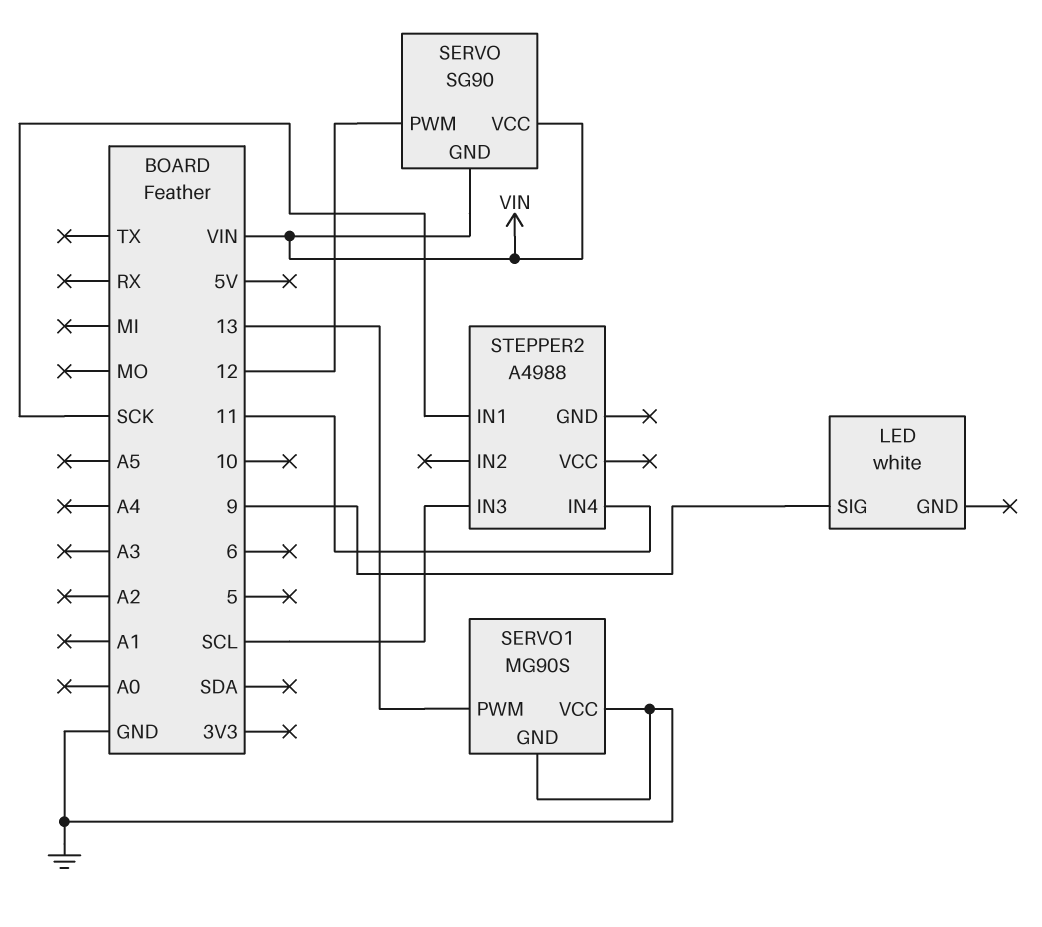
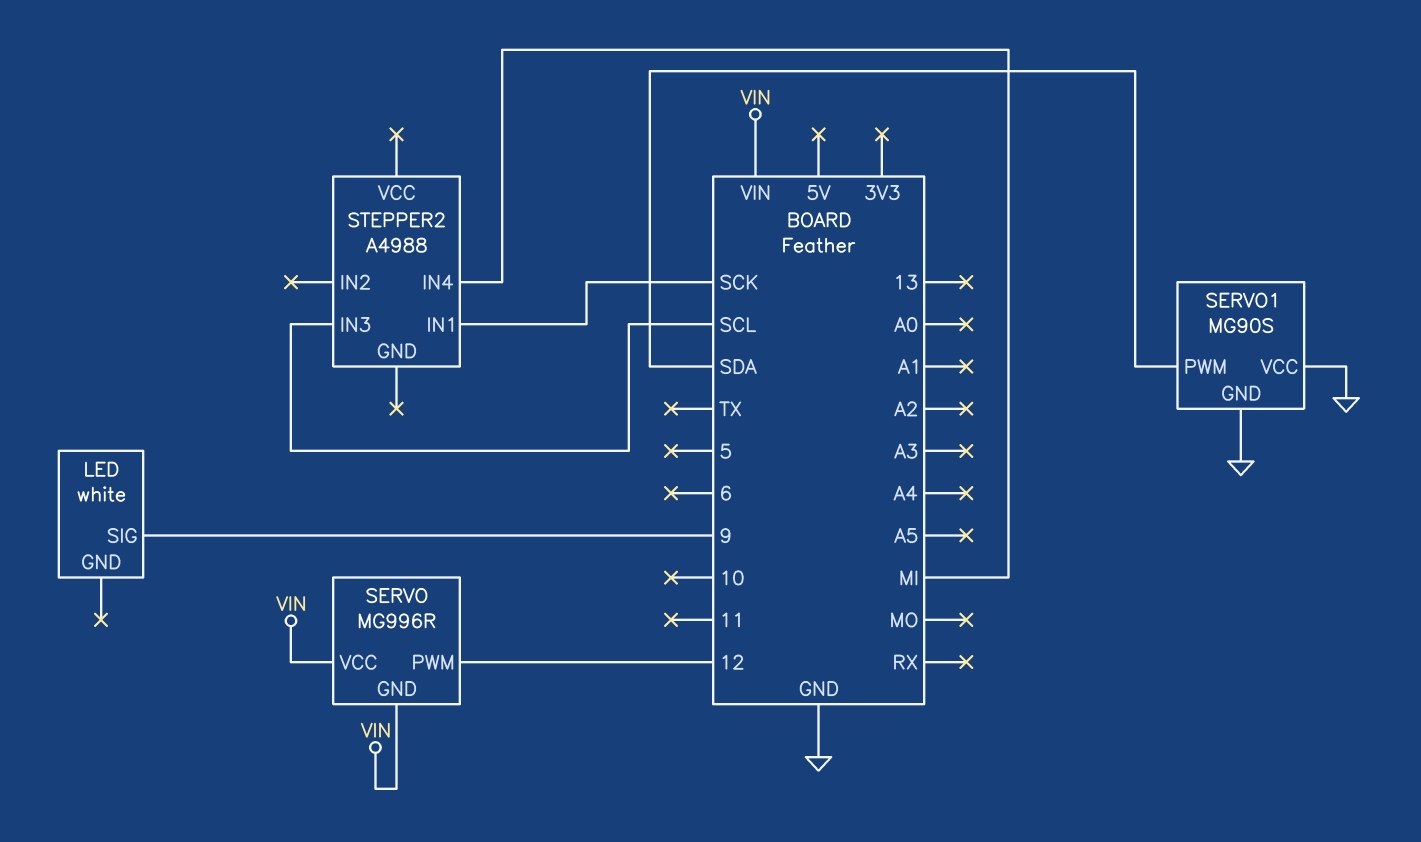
SERVO: SG90 -> MG996R
SERVO1 pin PWM: 13 -> SDA
STEPPER2 pin IN4: 11 -> MI

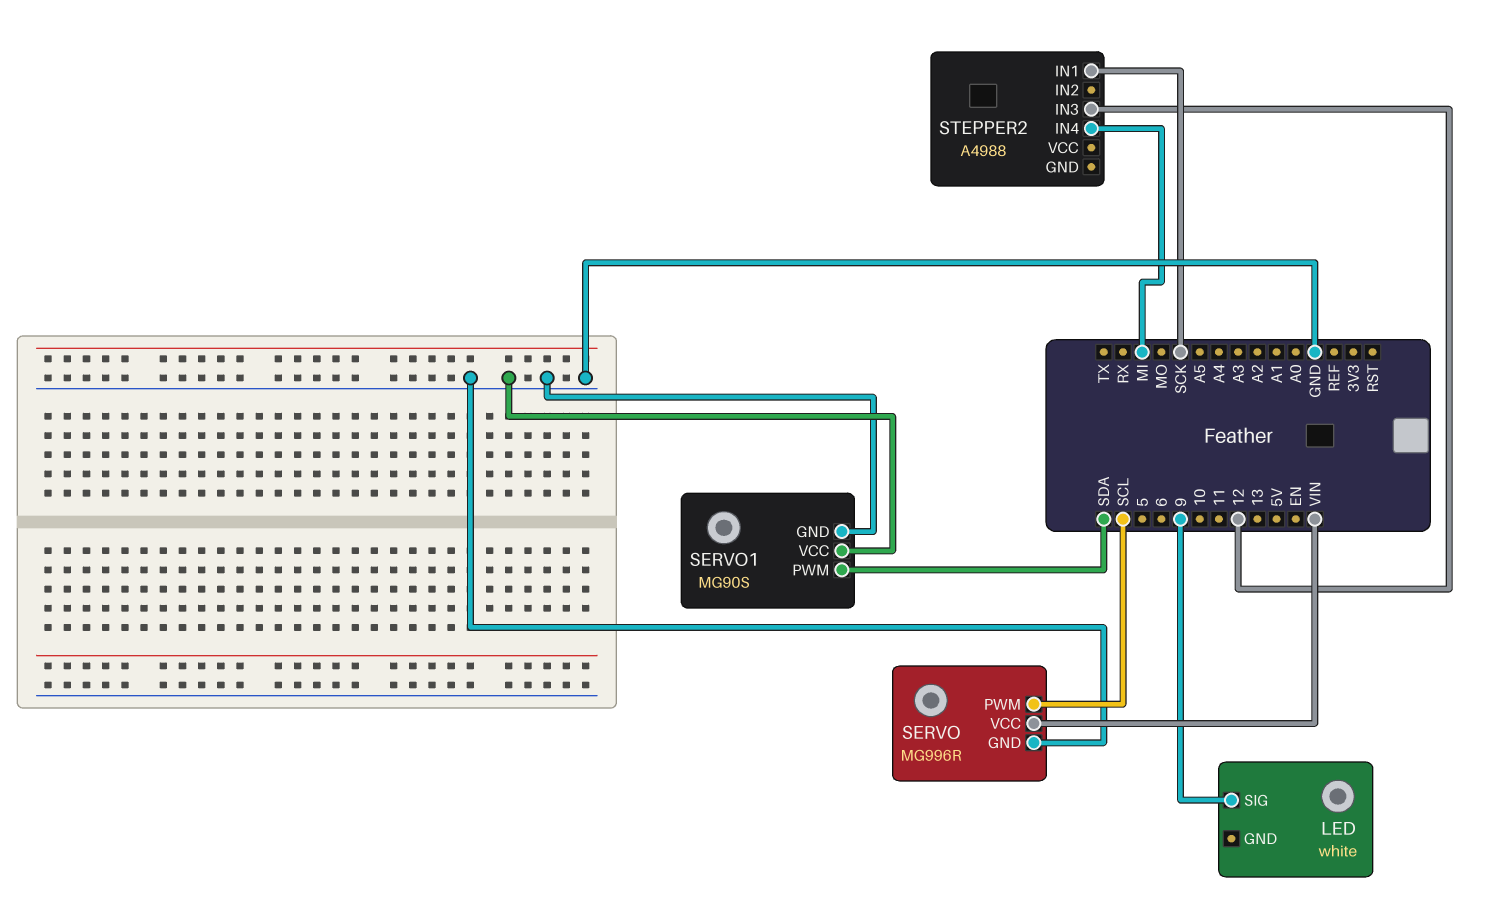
SERVO pin GND: VIN -> GND
SERVO pin PWM: 12 -> SCL
STEPPER2 pin IN3: SCL -> 12

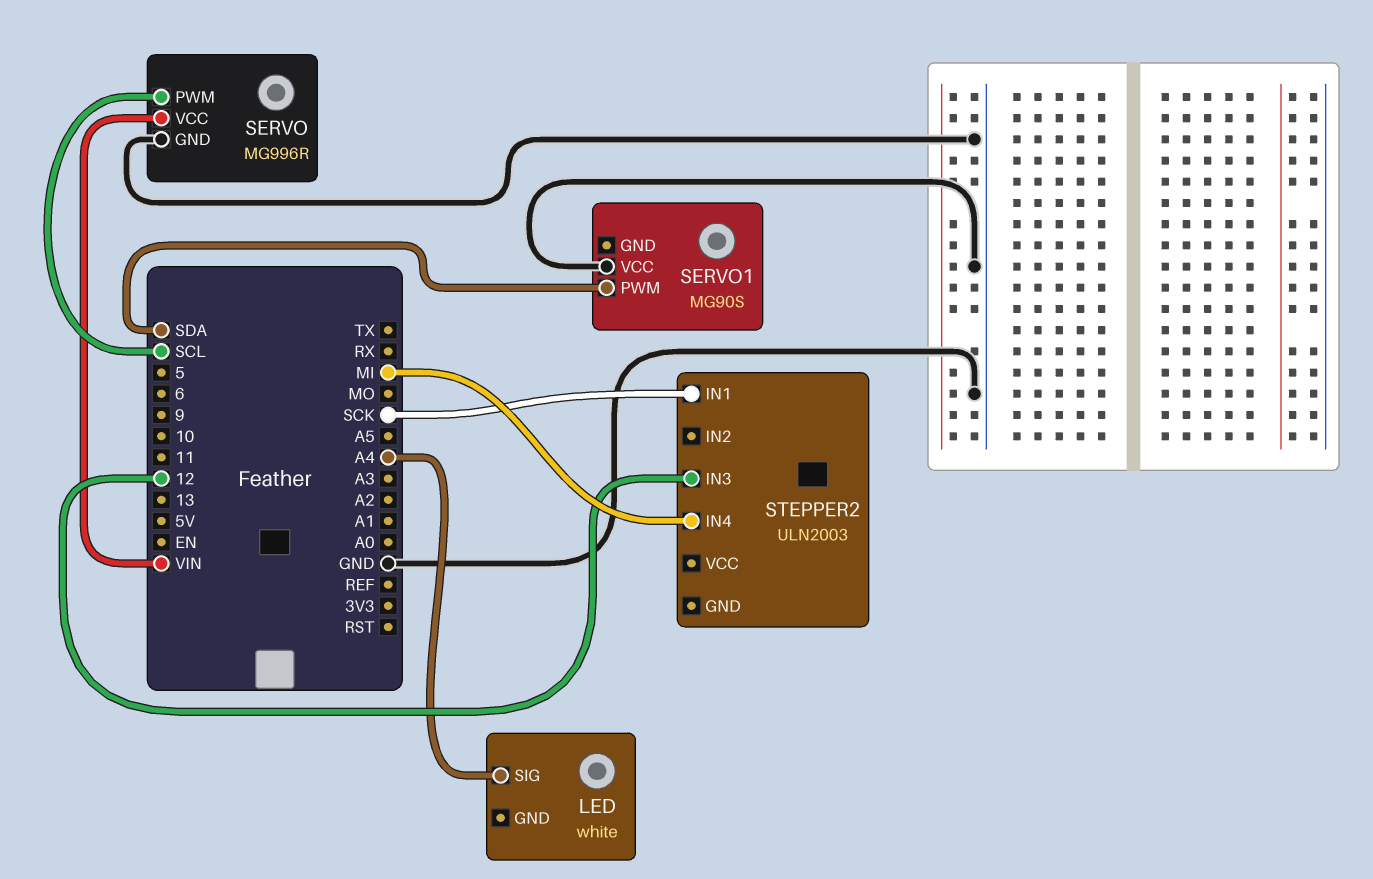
LED pin SIG: 9 -> A4
SERVO1 pin GND: GND -> none
STEPPER2: A4988 -> ULN2003

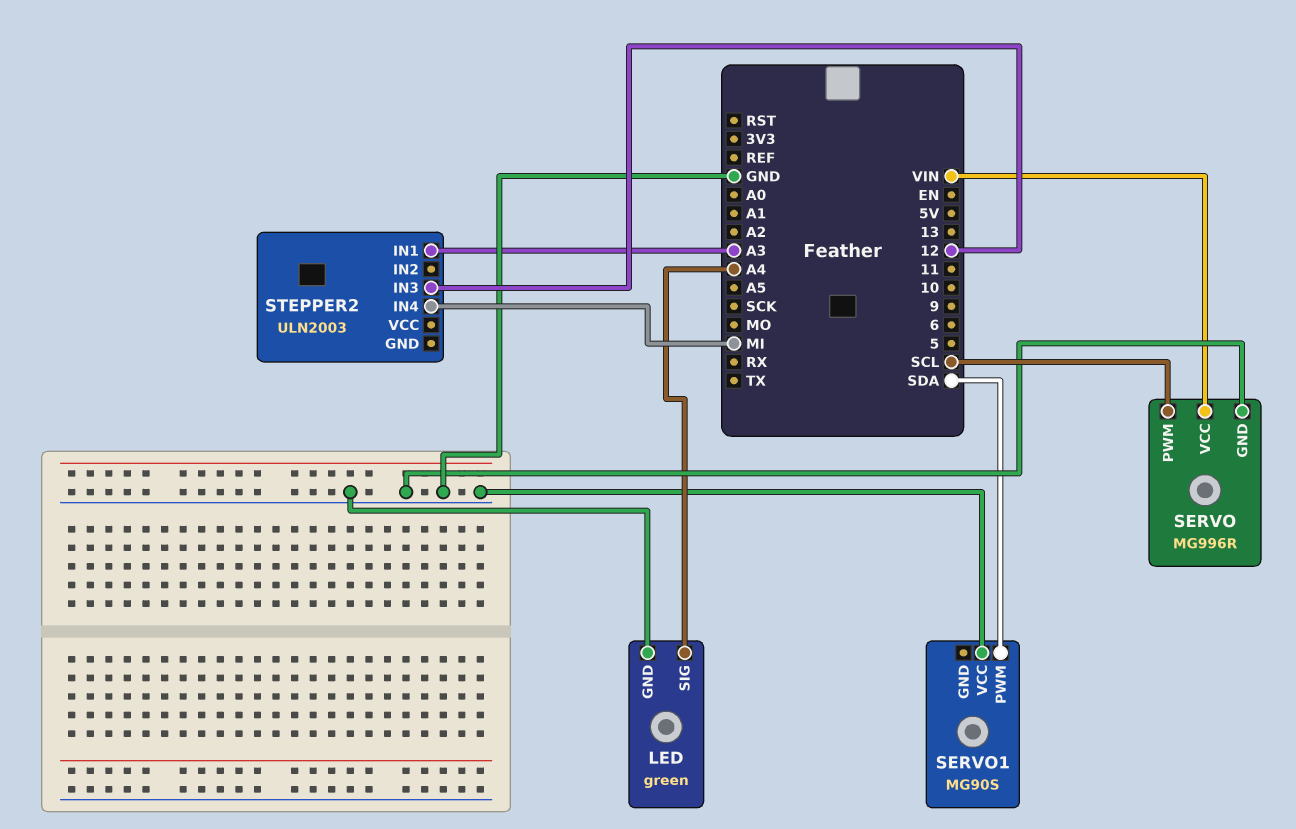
LED: white -> green
LED pin GND: none -> GND
STEPPER2 pin IN1: SCK -> A3

